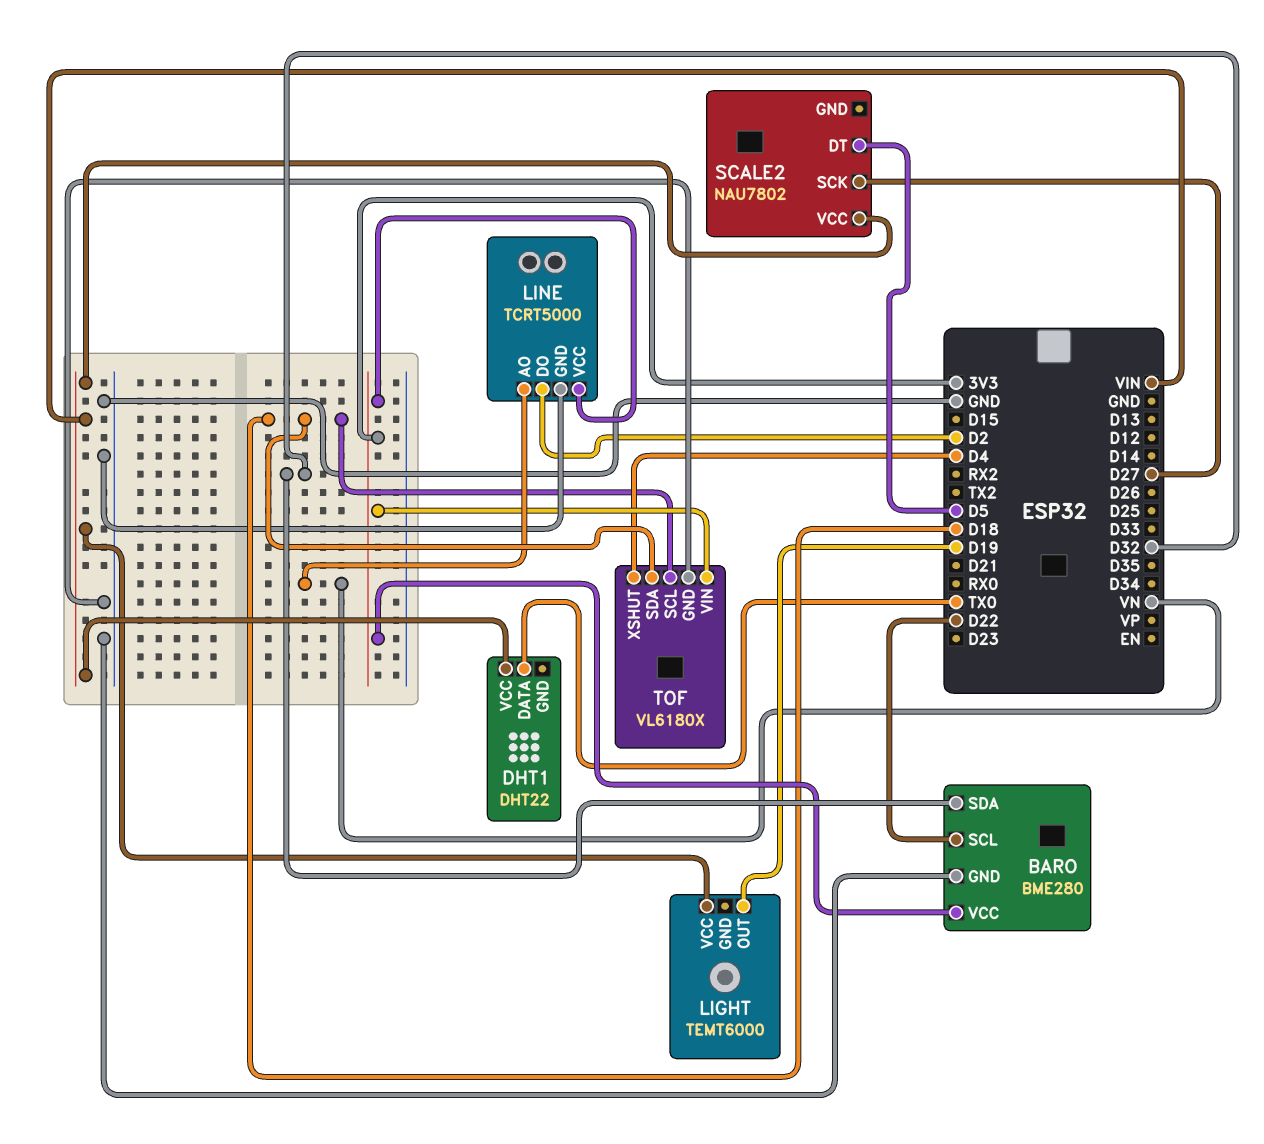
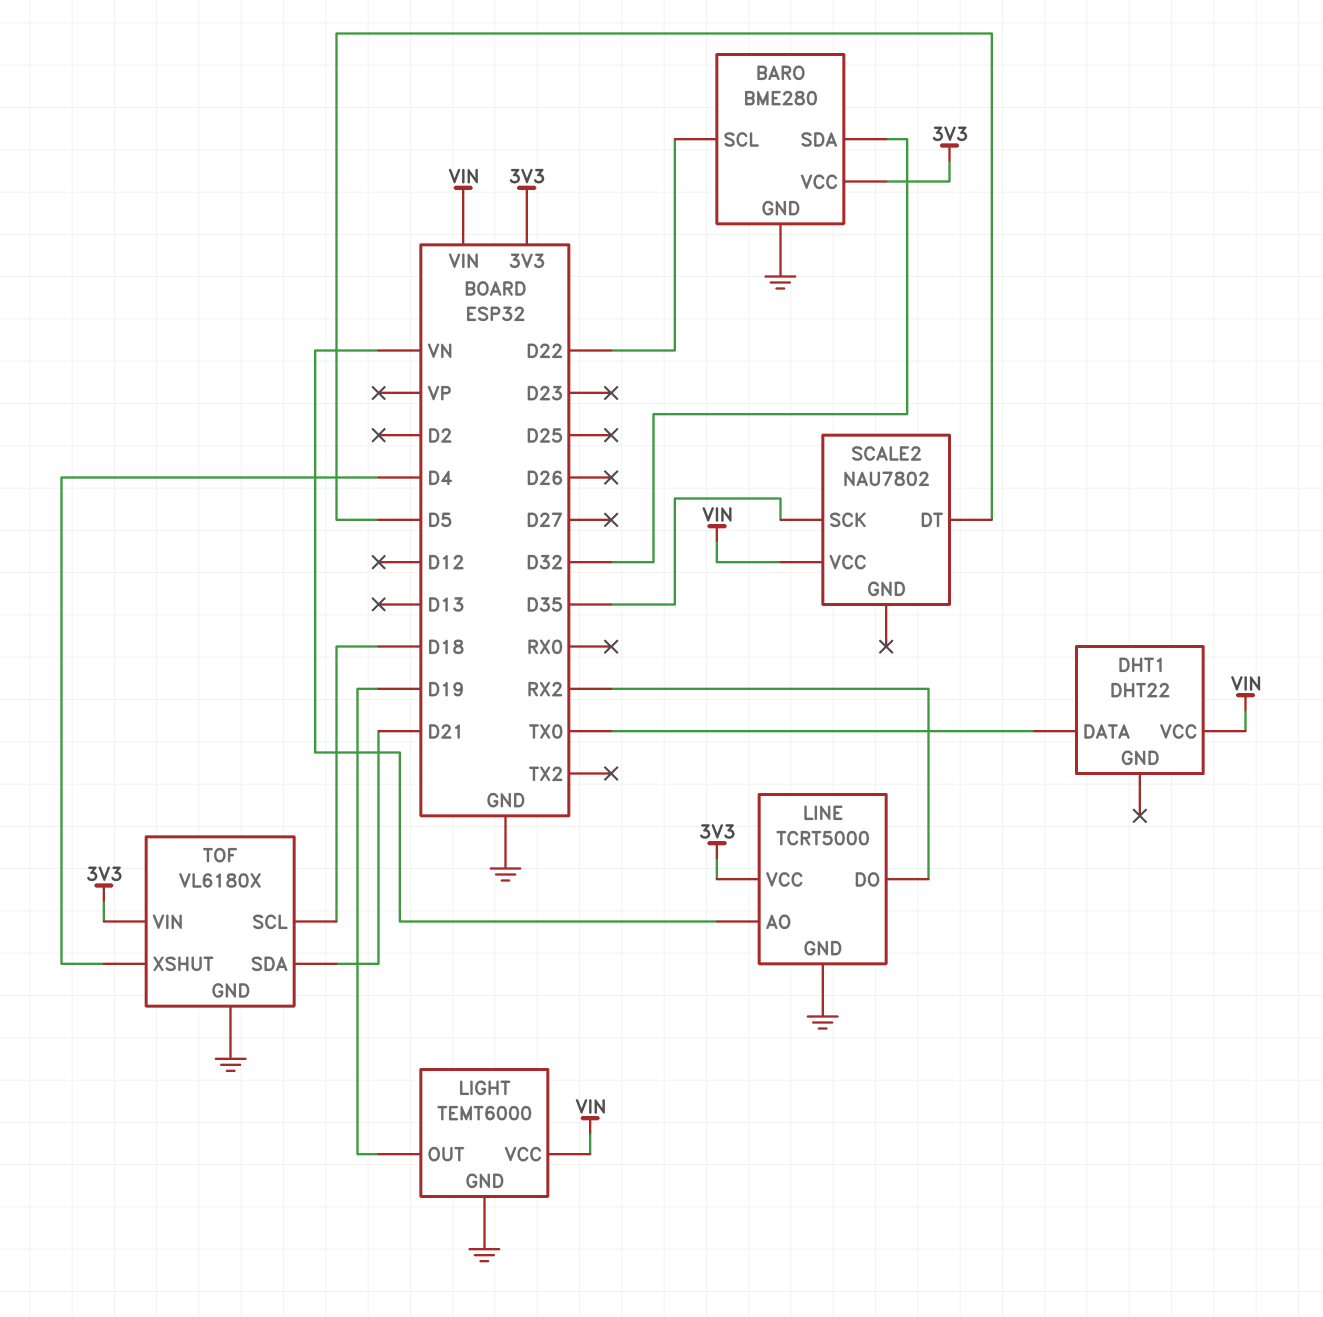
LIGHT pin GND: none -> GND
LINE pin DO: D2 -> RX2
SCALE2 pin SCK: D27 -> D35
TOF pin SDA: D18 -> D21

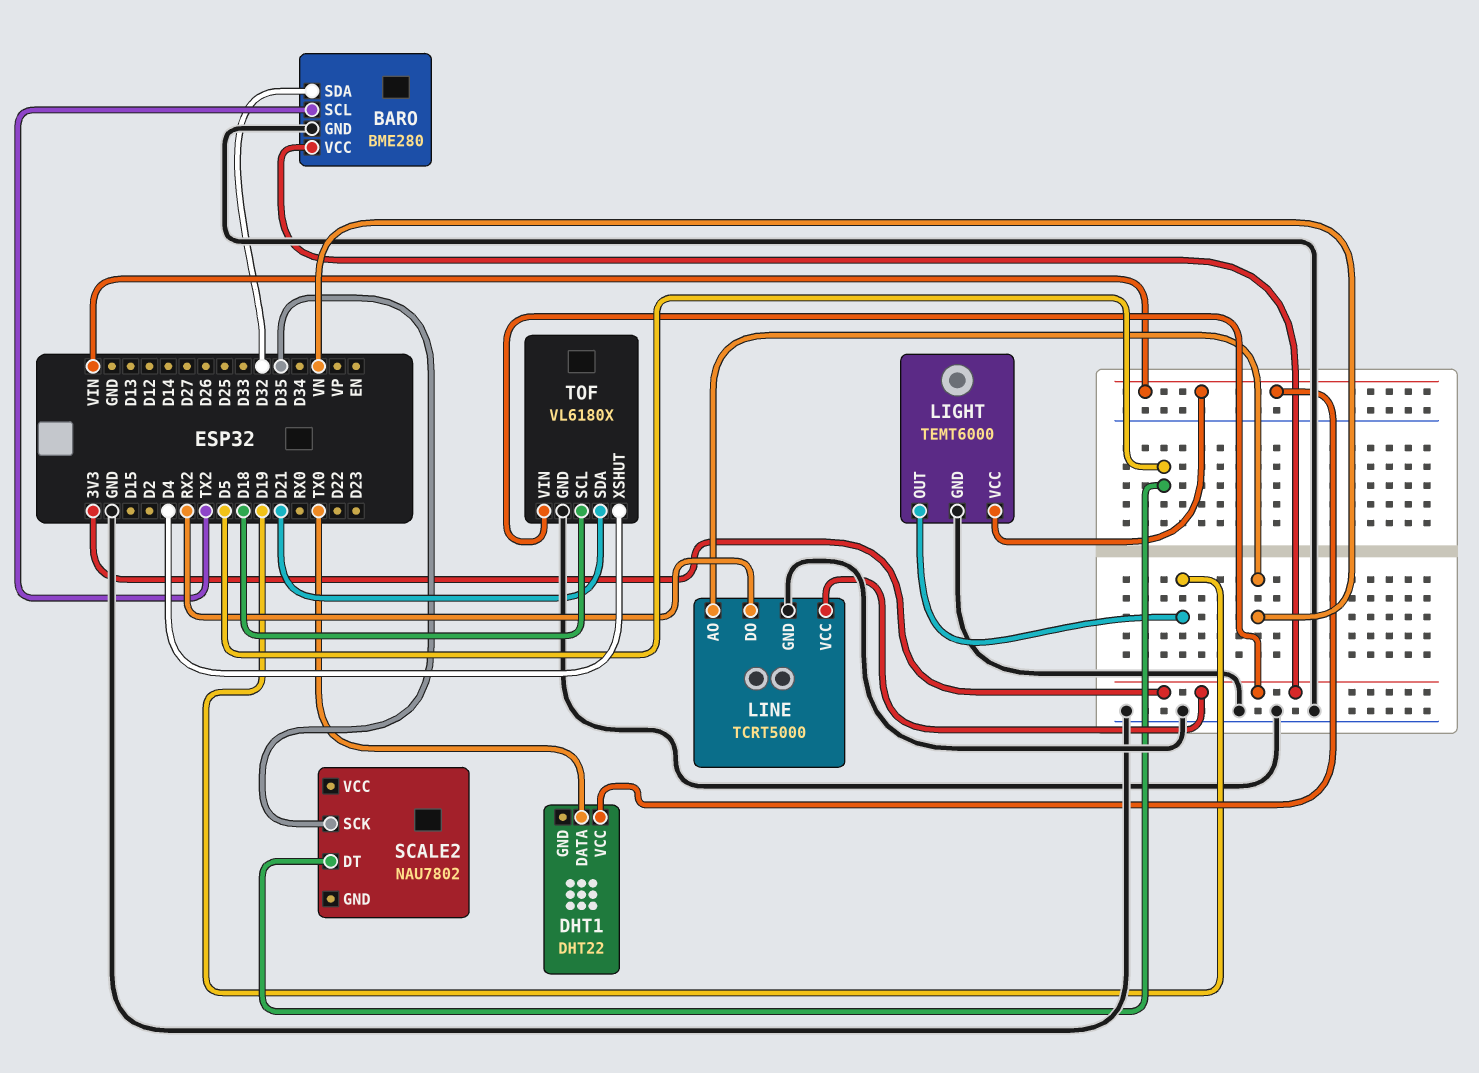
BARO pin SCL: D22 -> TX2
SCALE2 pin VCC: VIN -> none

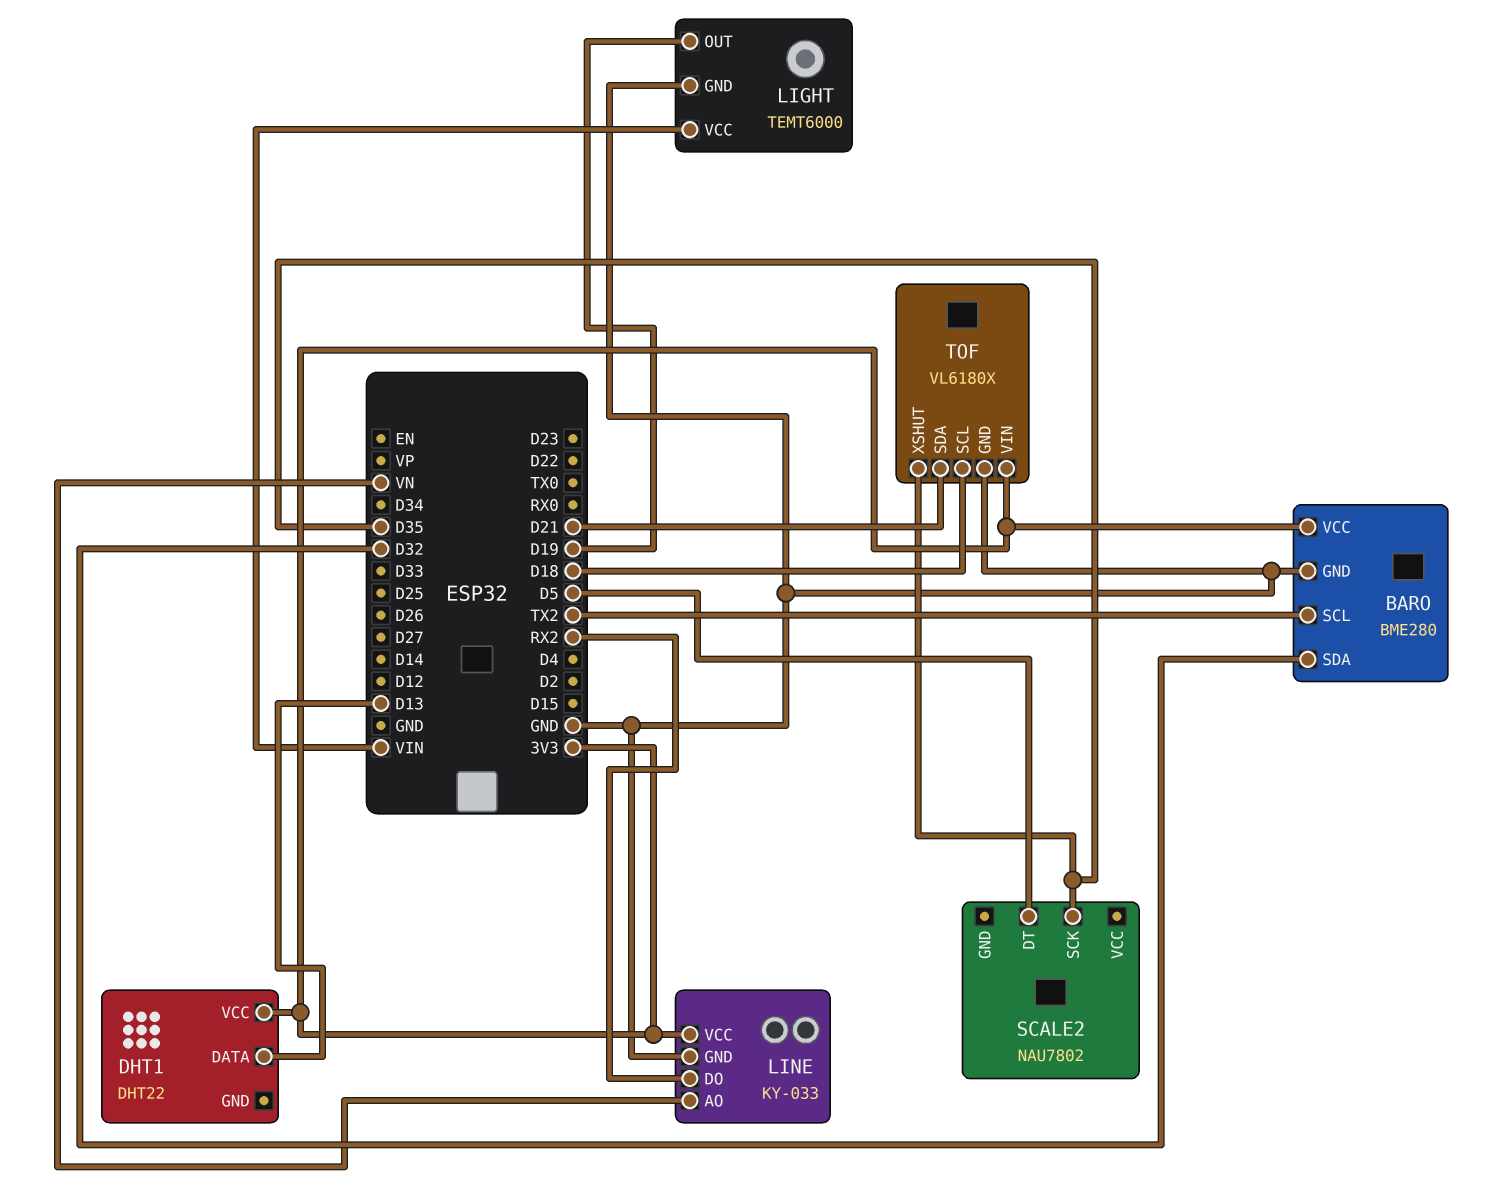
DHT1 pin DATA: TX0 -> D13
DHT1 pin VCC: VIN -> 3V3
LINE: TCRT5000 -> KY-033
TOF pin XSHUT: D4 -> D35

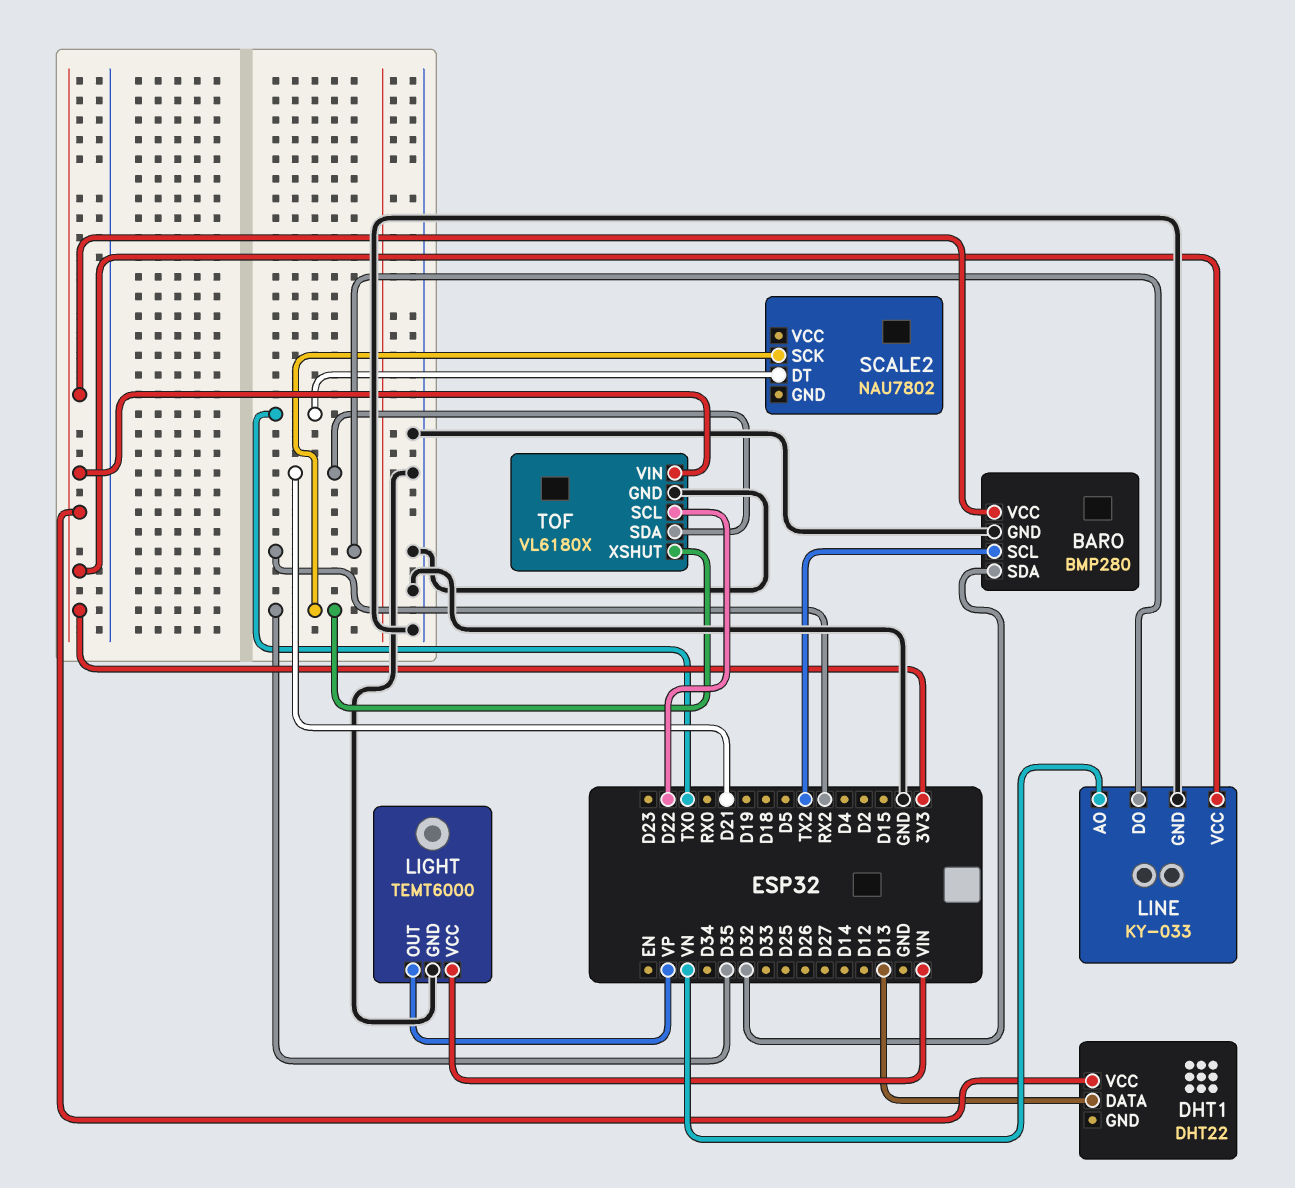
BARO: BME280 -> BMP280
LIGHT pin OUT: D19 -> VP
SCALE2 pin DT: D5 -> TX0
TOF pin SCL: D18 -> D22

